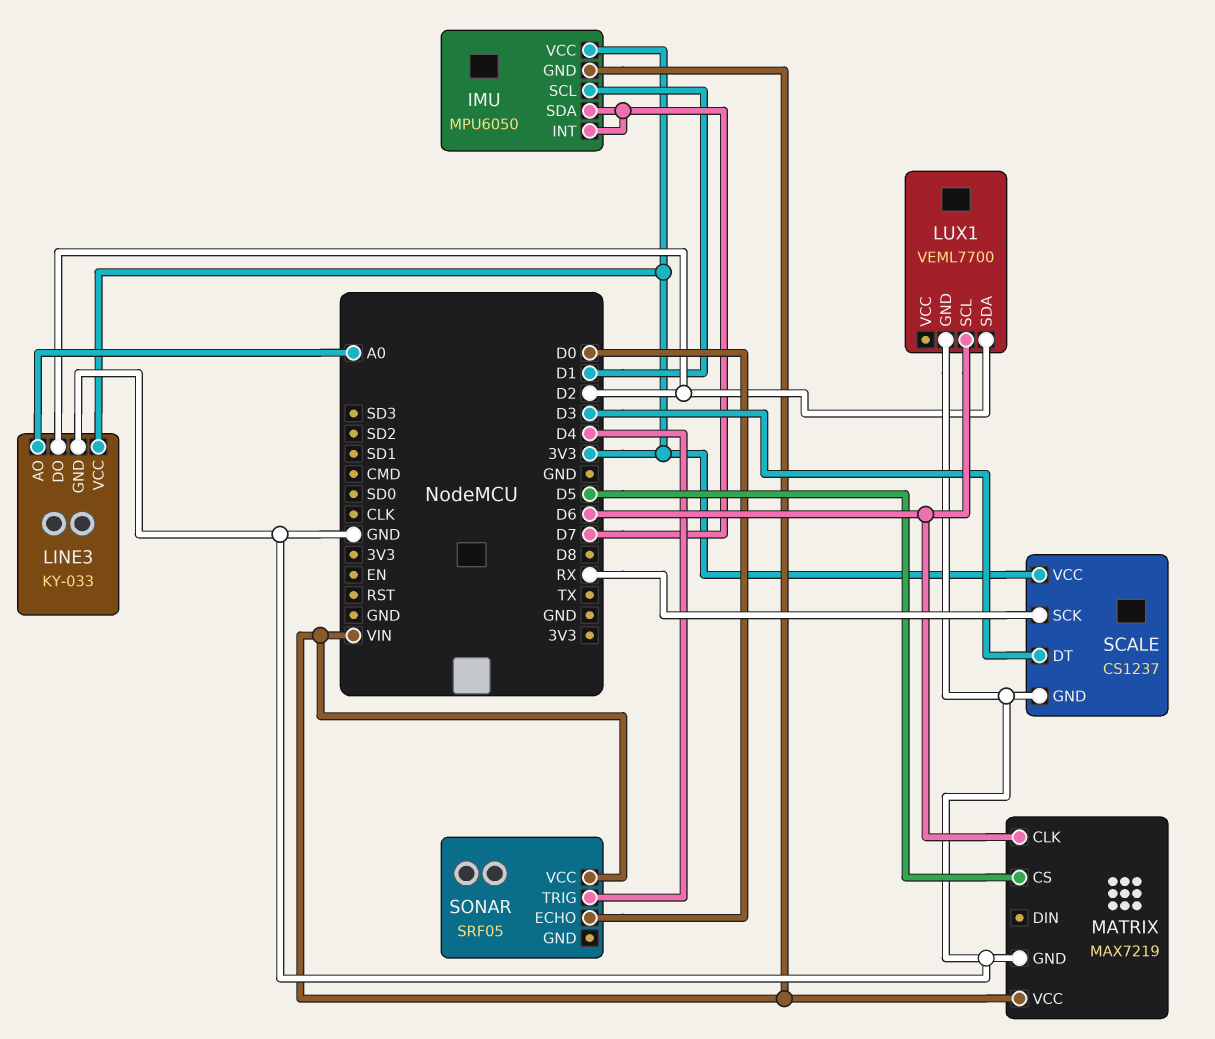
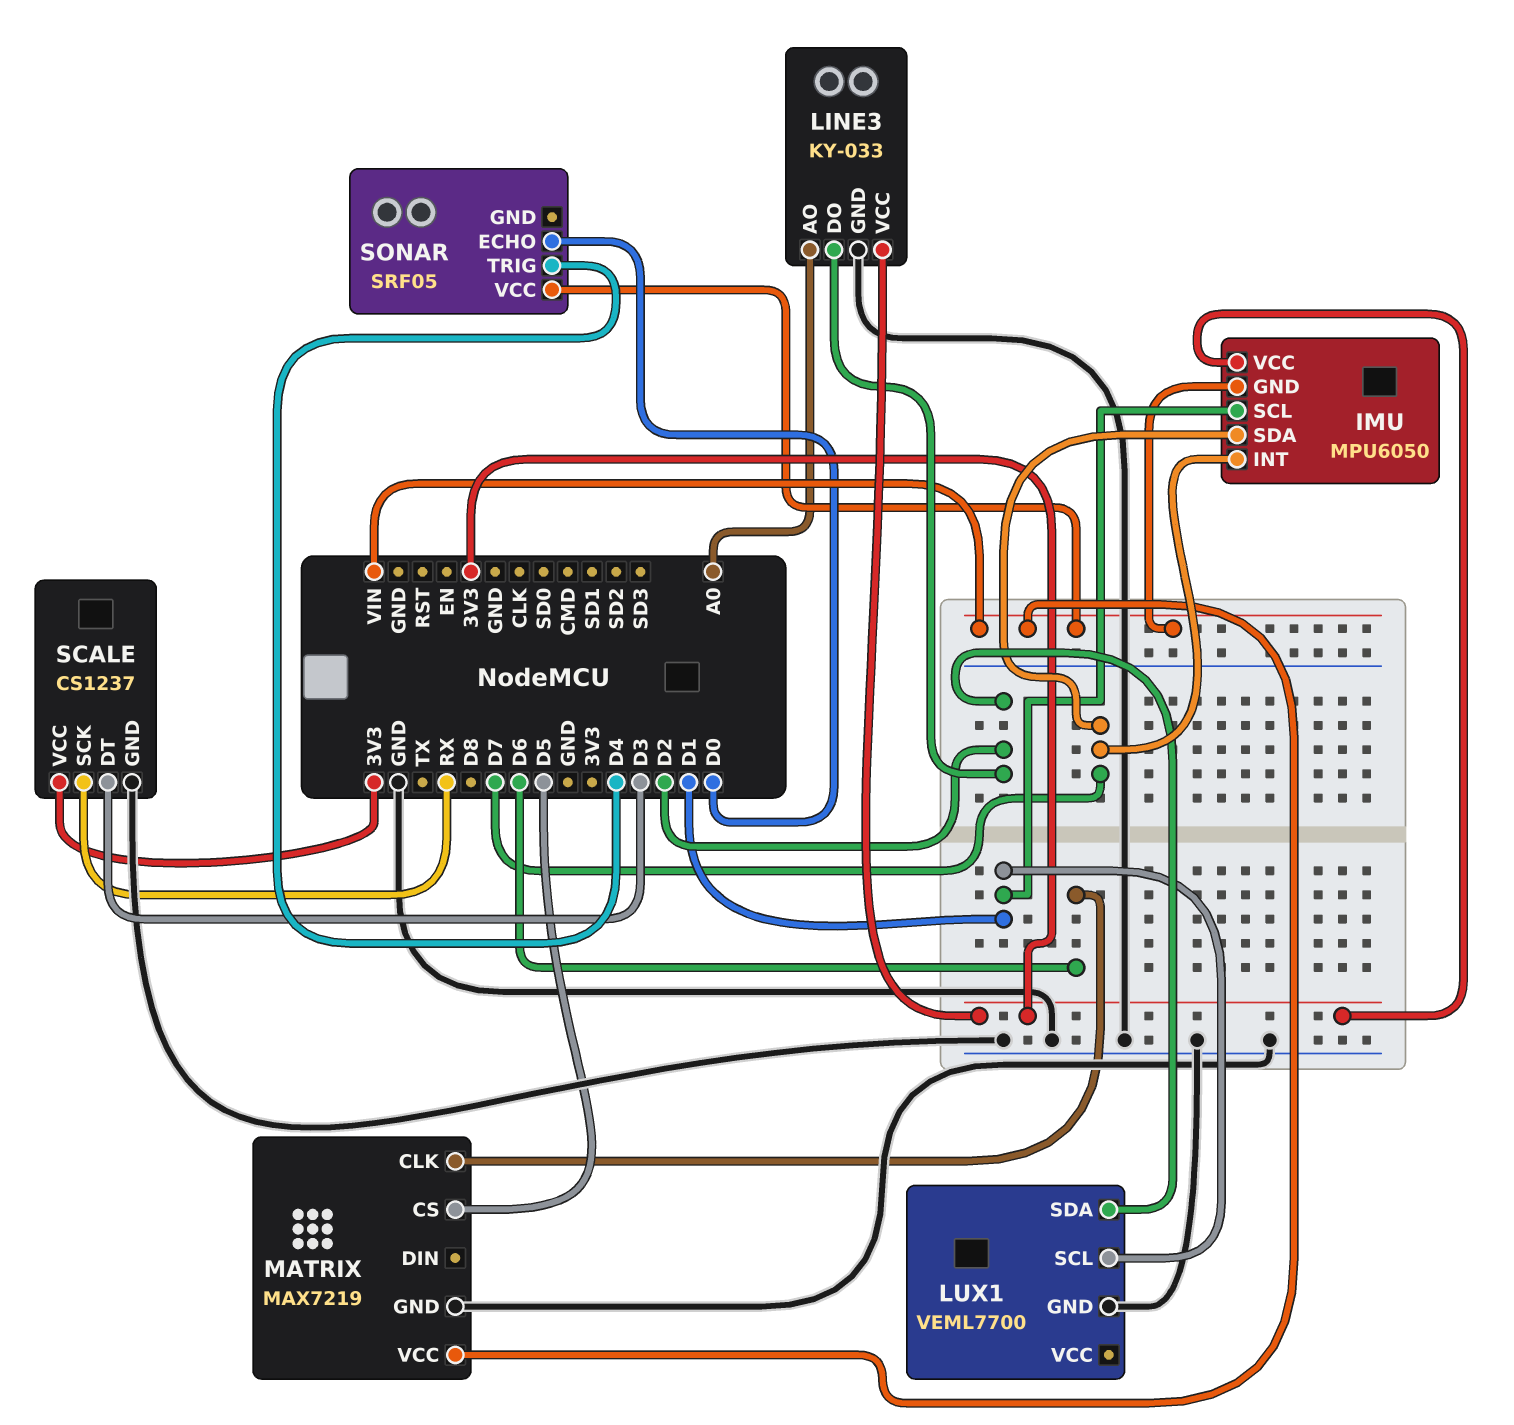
LUX1 pin SCL: D6 -> D1

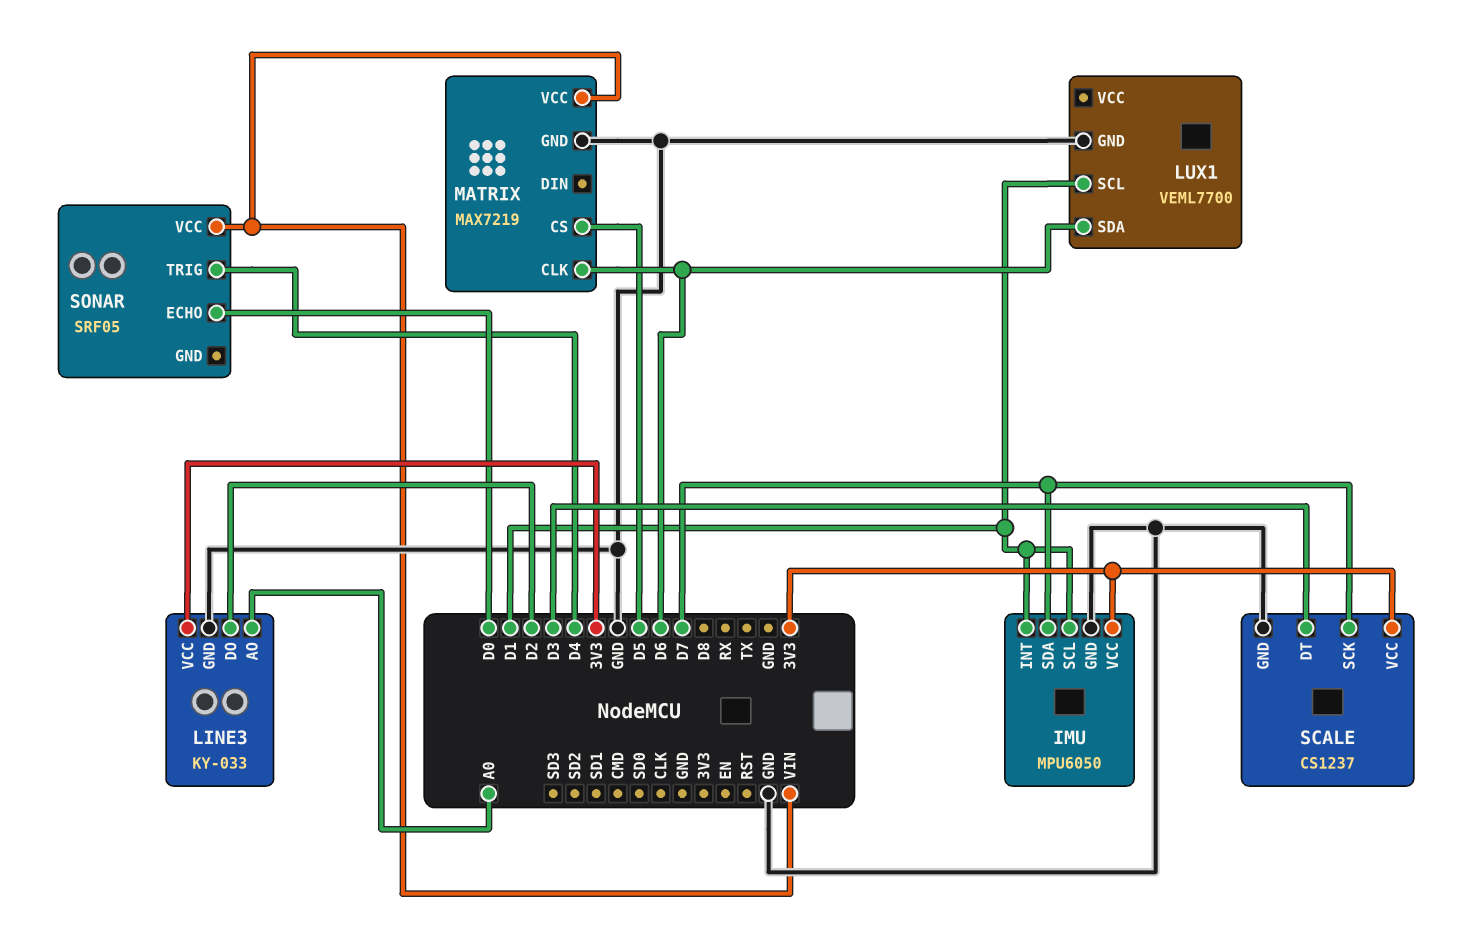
IMU pin GND: VIN -> GND
IMU pin INT: D7 -> D1
LUX1 pin SDA: D2 -> D6
SCALE pin SCK: RX -> D7

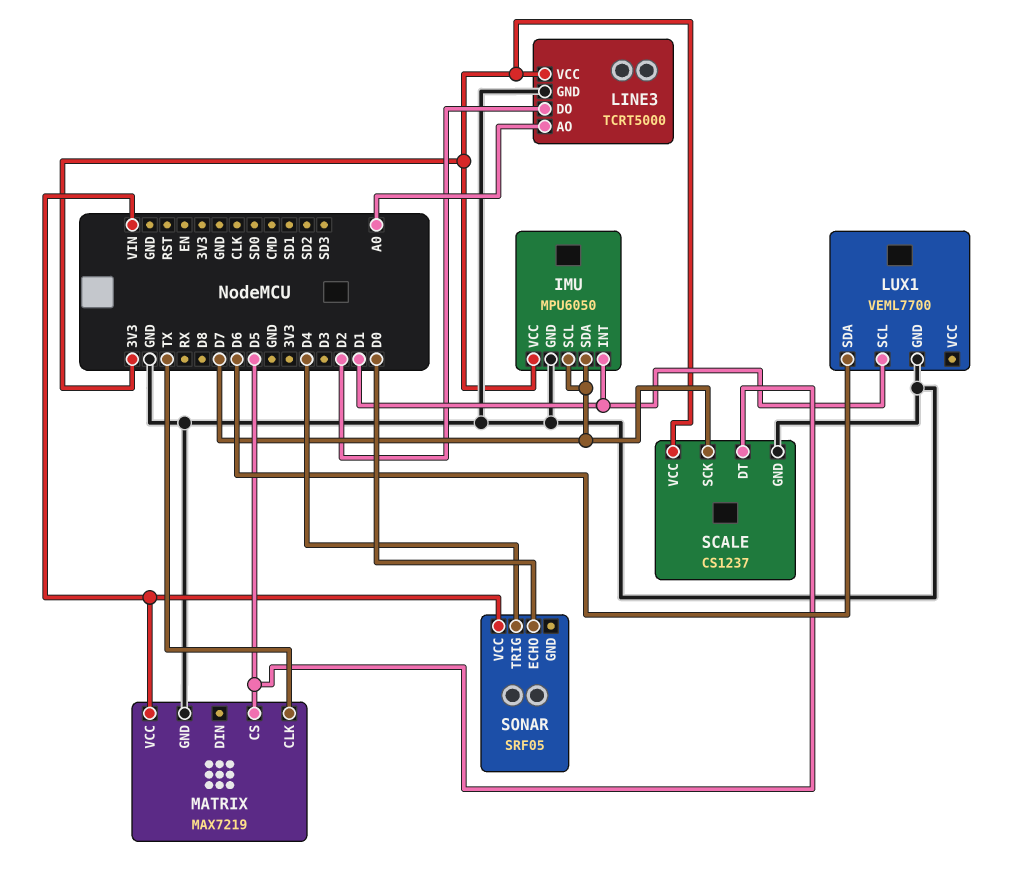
IMU pin SCL: D1 -> D7
LINE3: KY-033 -> TCRT5000
MATRIX pin CLK: D6 -> TX
SCALE pin DT: D3 -> D5

